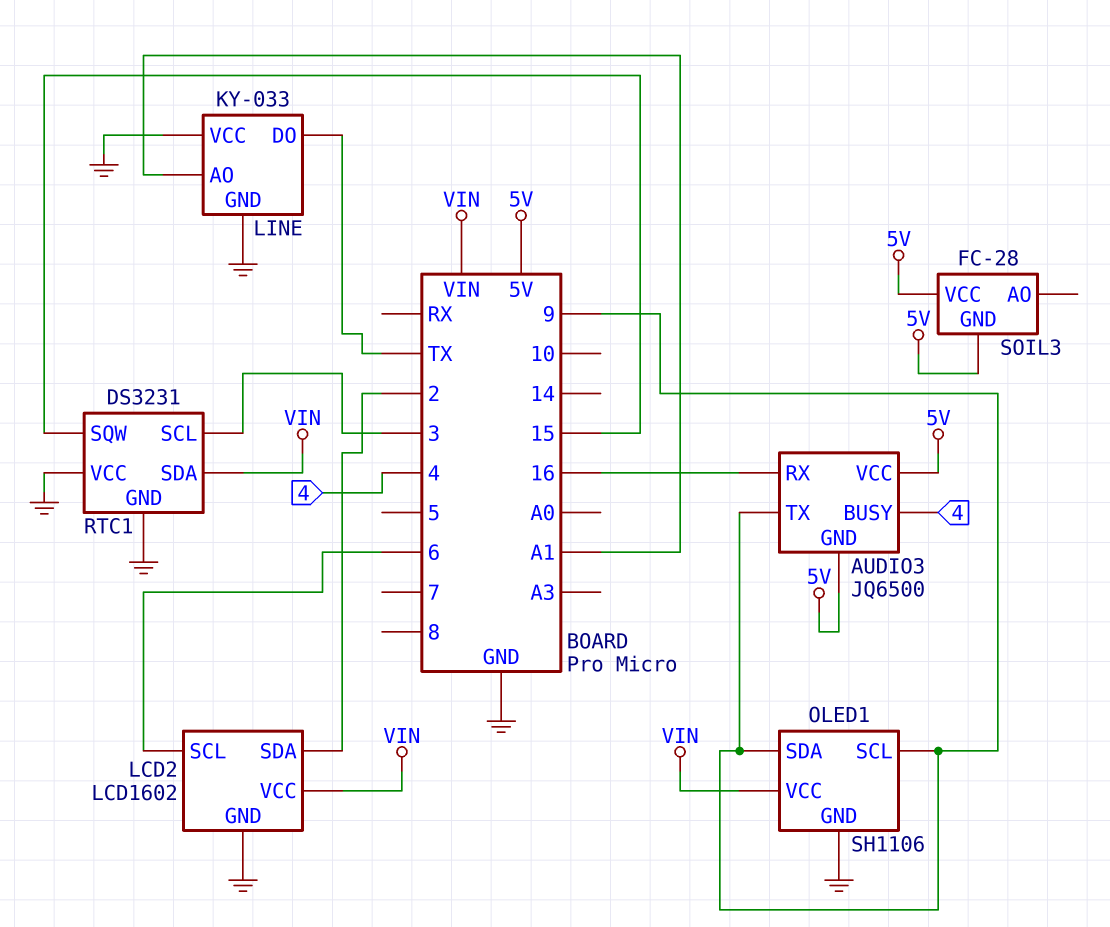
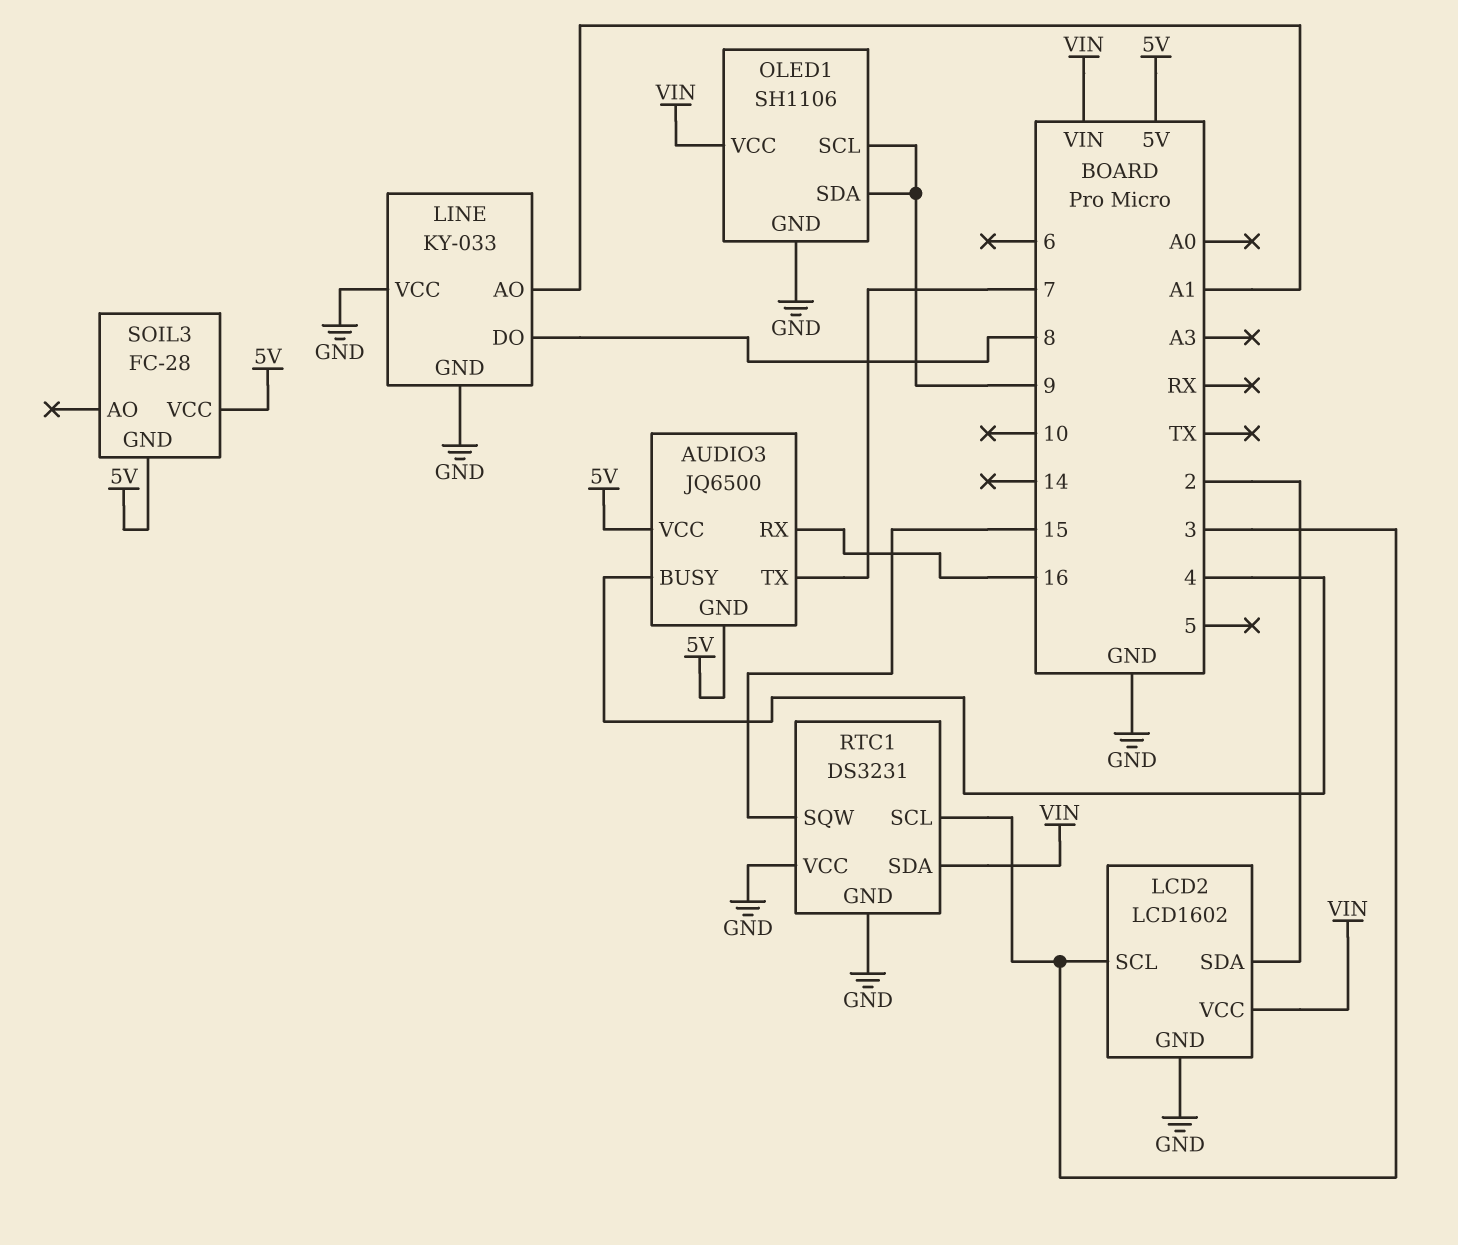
AUDIO3 pin TX: 9 -> 7
LCD2 pin SCL: 6 -> 3
LINE pin DO: TX -> 8

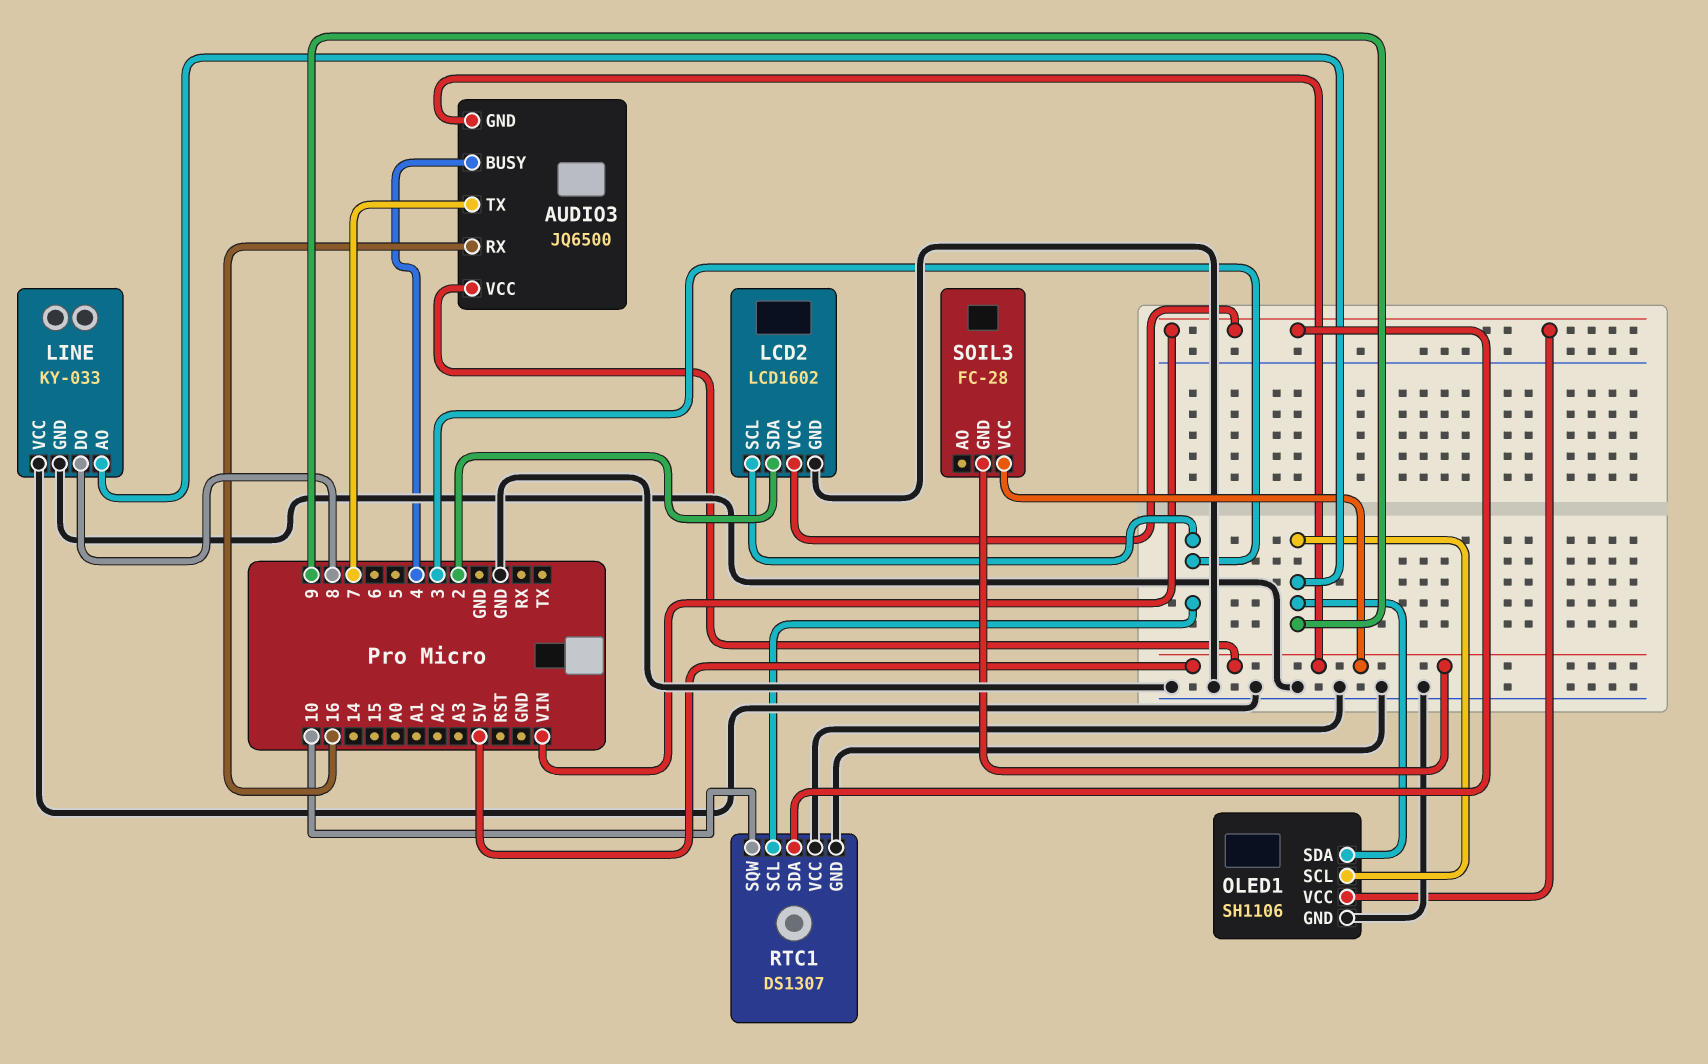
LINE pin AO: A1 -> 9
RTC1: DS3231 -> DS1307
RTC1 pin SQW: 15 -> 10

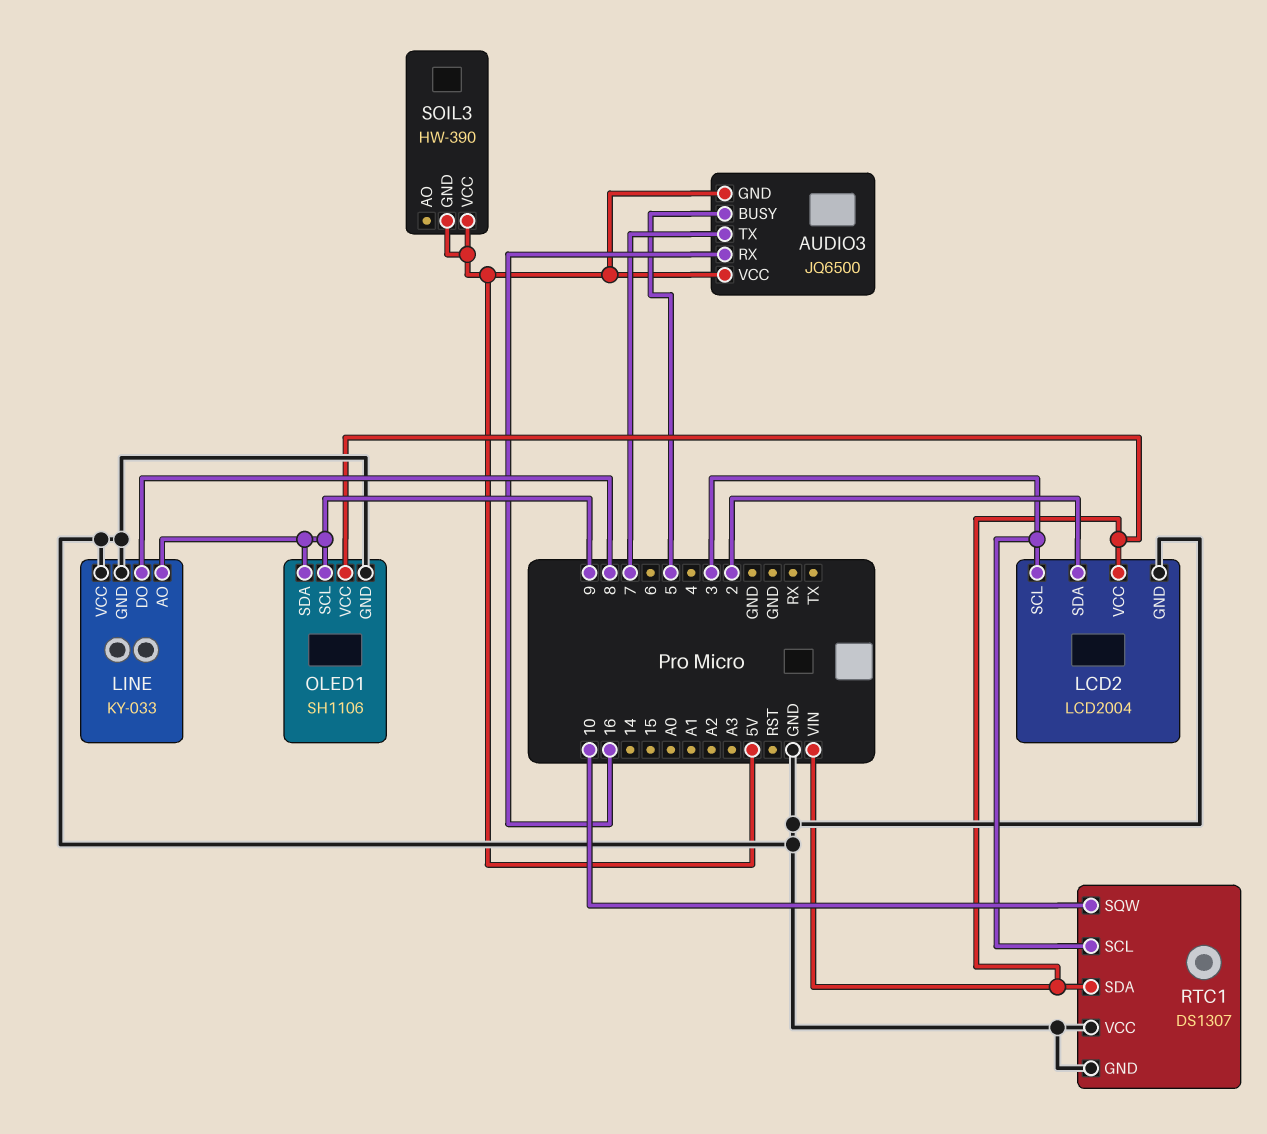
AUDIO3 pin BUSY: 4 -> 5
LCD2: LCD1602 -> LCD2004
SOIL3: FC-28 -> HW-390

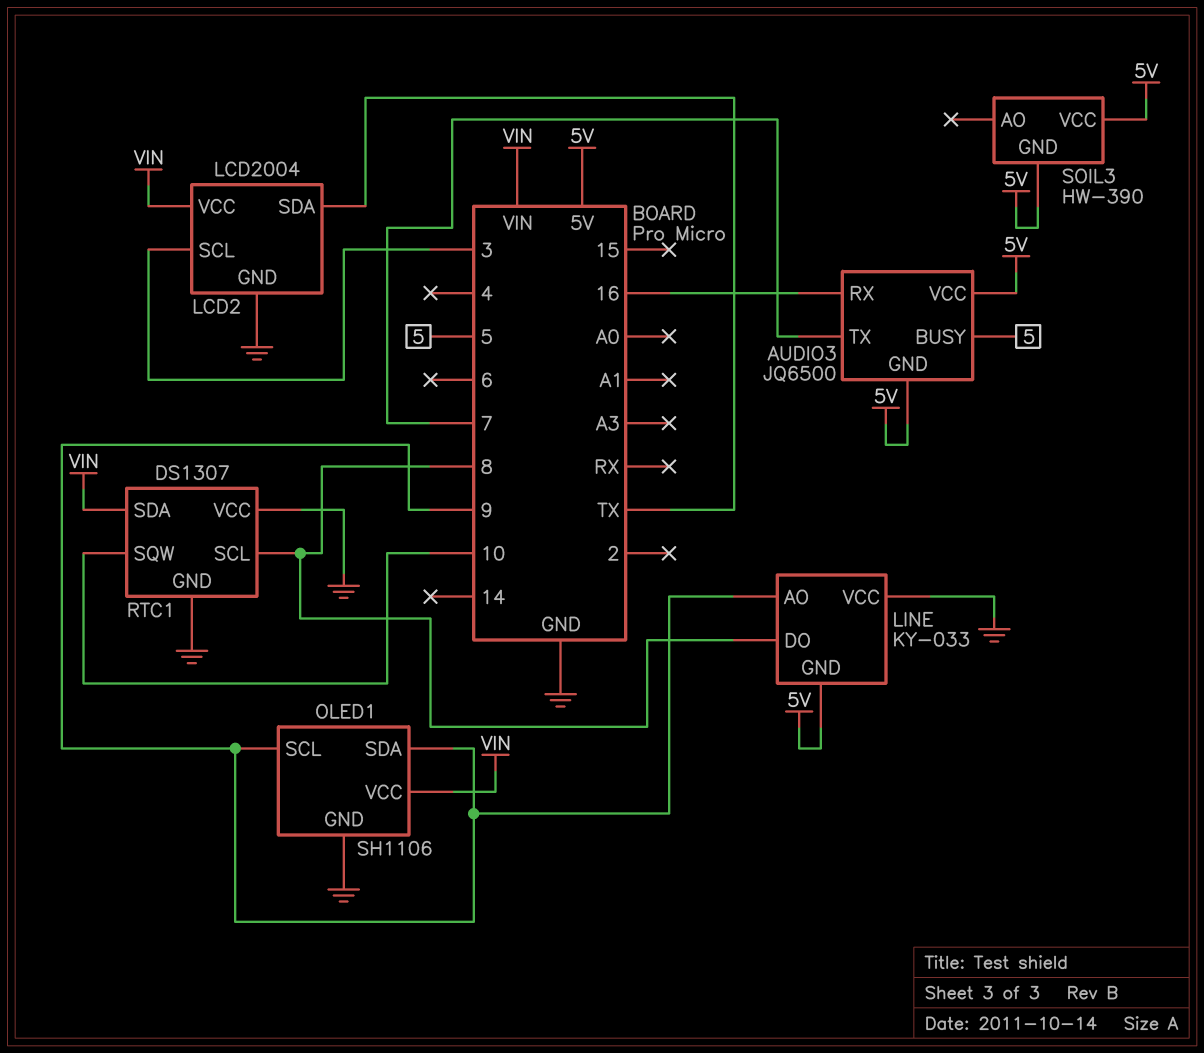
LCD2 pin SDA: 2 -> TX
LINE pin GND: GND -> 5V
RTC1 pin SCL: 3 -> 8

